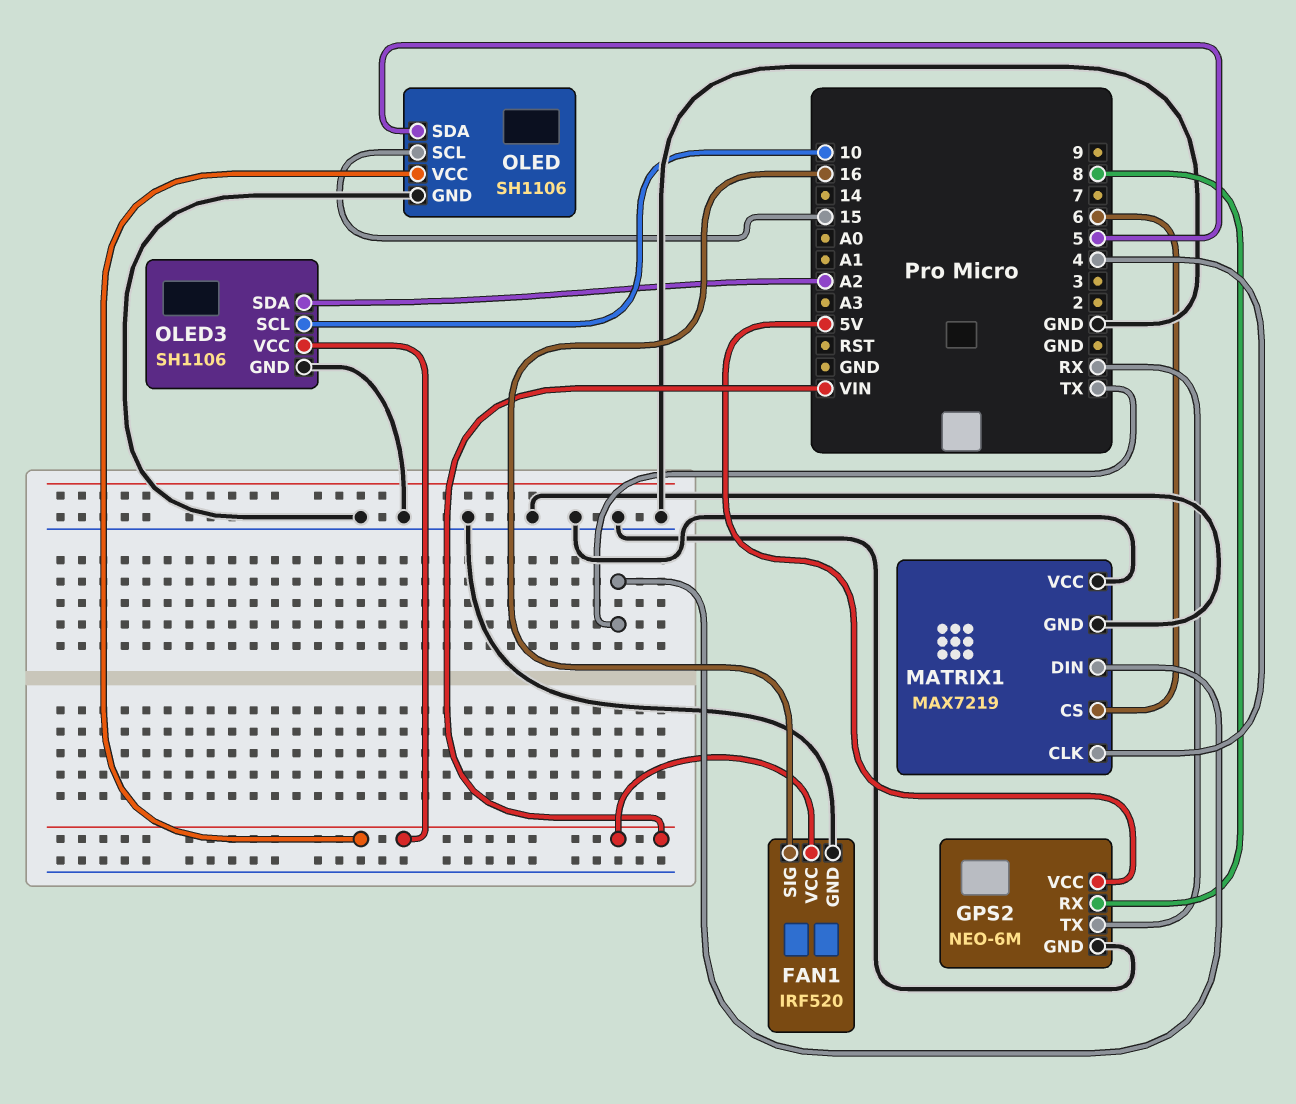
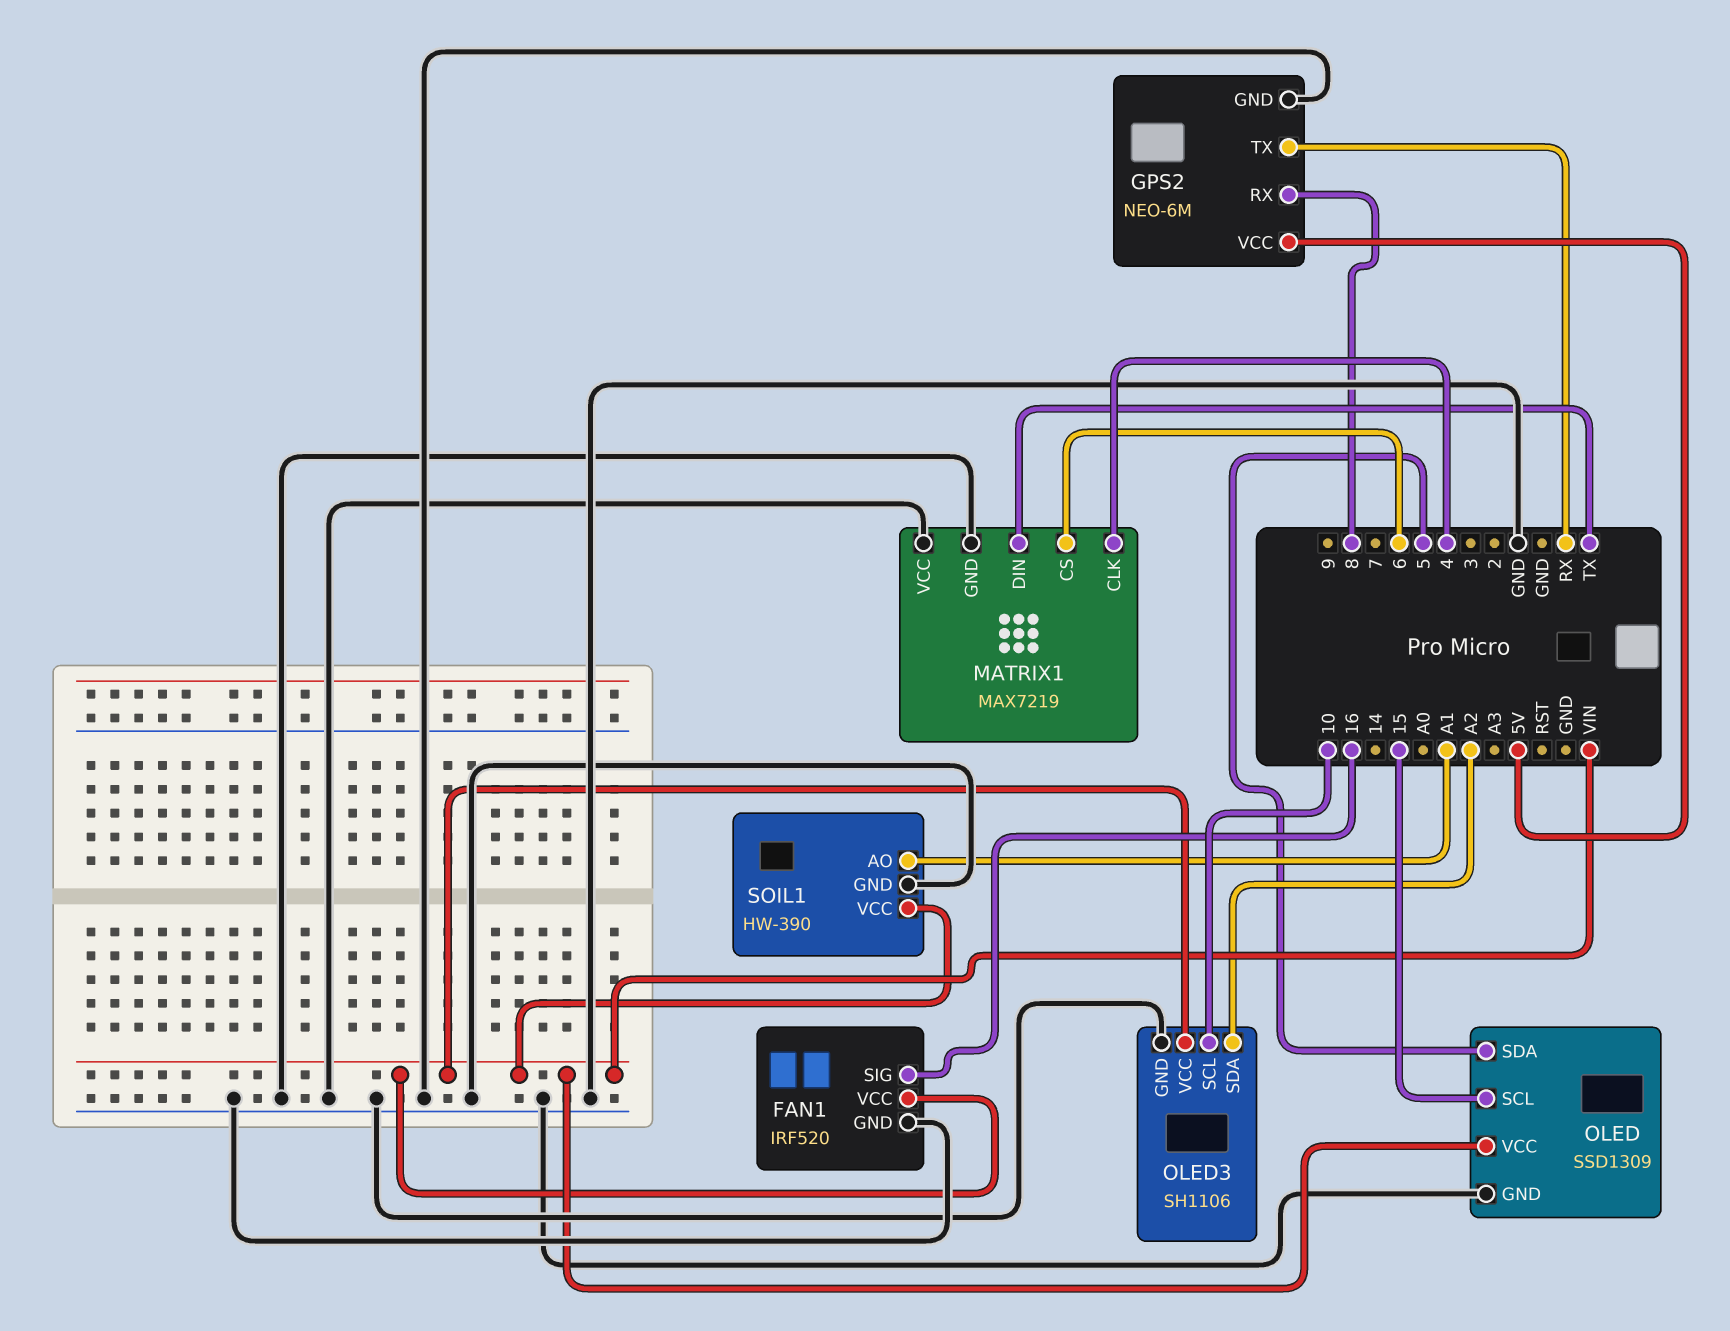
OLED: SH1106 -> SSD1309
SOIL1: none -> HW-390
SOIL1 pin AO: none -> A1
SOIL1 pin GND: none -> GND
SOIL1 pin VCC: none -> VIN

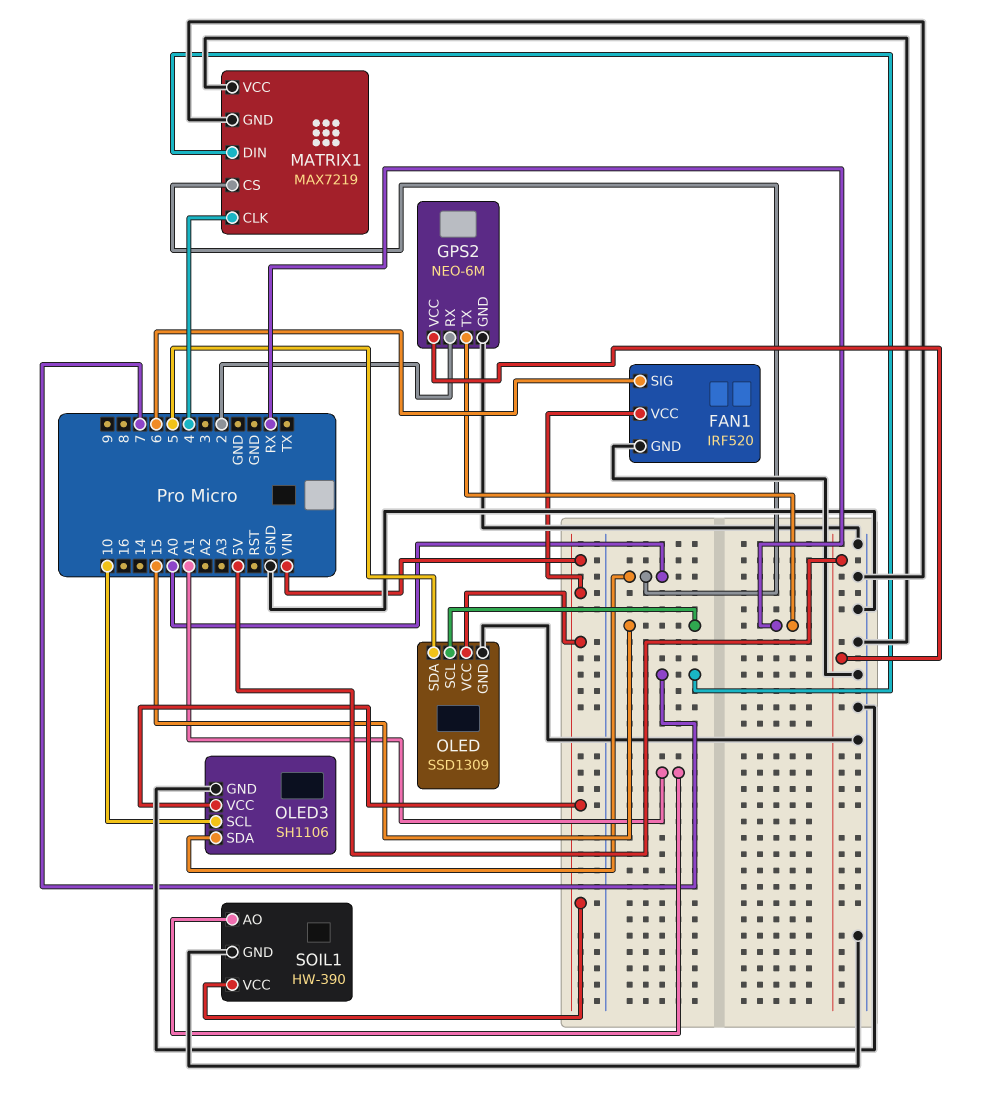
FAN1 pin SIG: 16 -> 6
GPS2 pin RX: 8 -> 2
MATRIX1 pin CS: 6 -> A0
MATRIX1 pin DIN: TX -> 7
OLED3 pin SDA: A2 -> A0

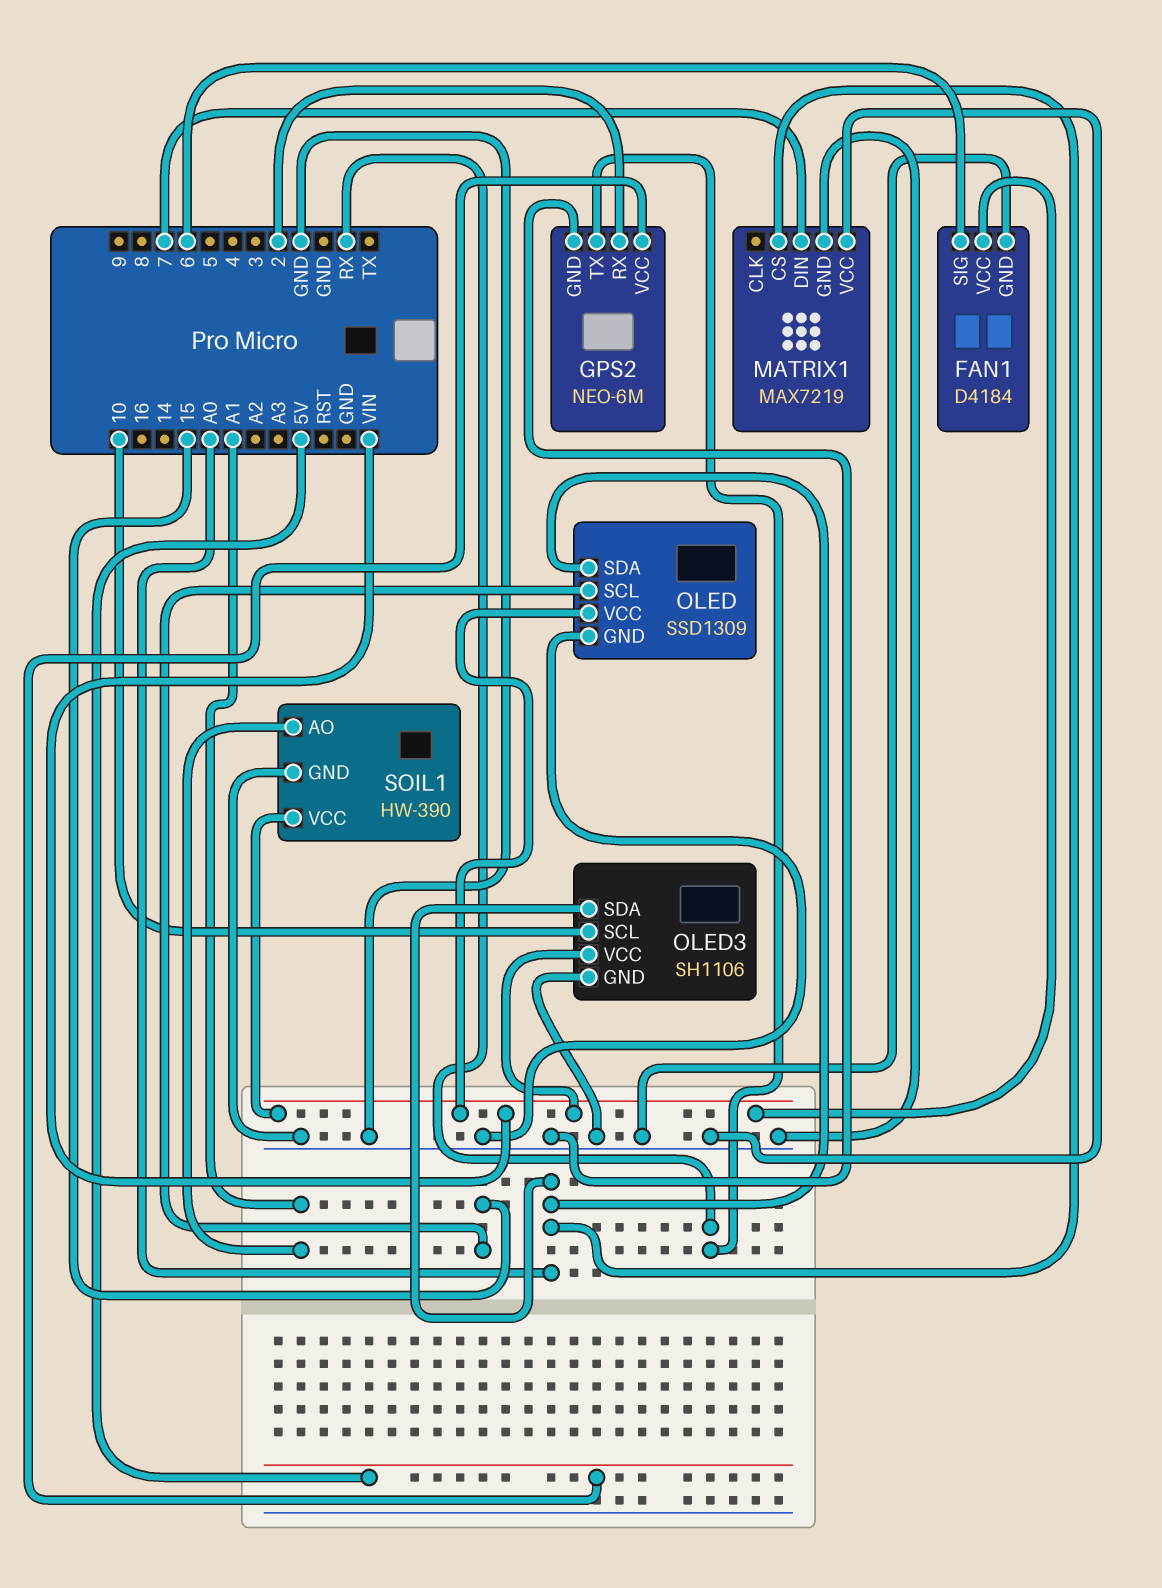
FAN1: IRF520 -> D4184
MATRIX1 pin CLK: 4 -> none
OLED pin SDA: 5 -> A0

